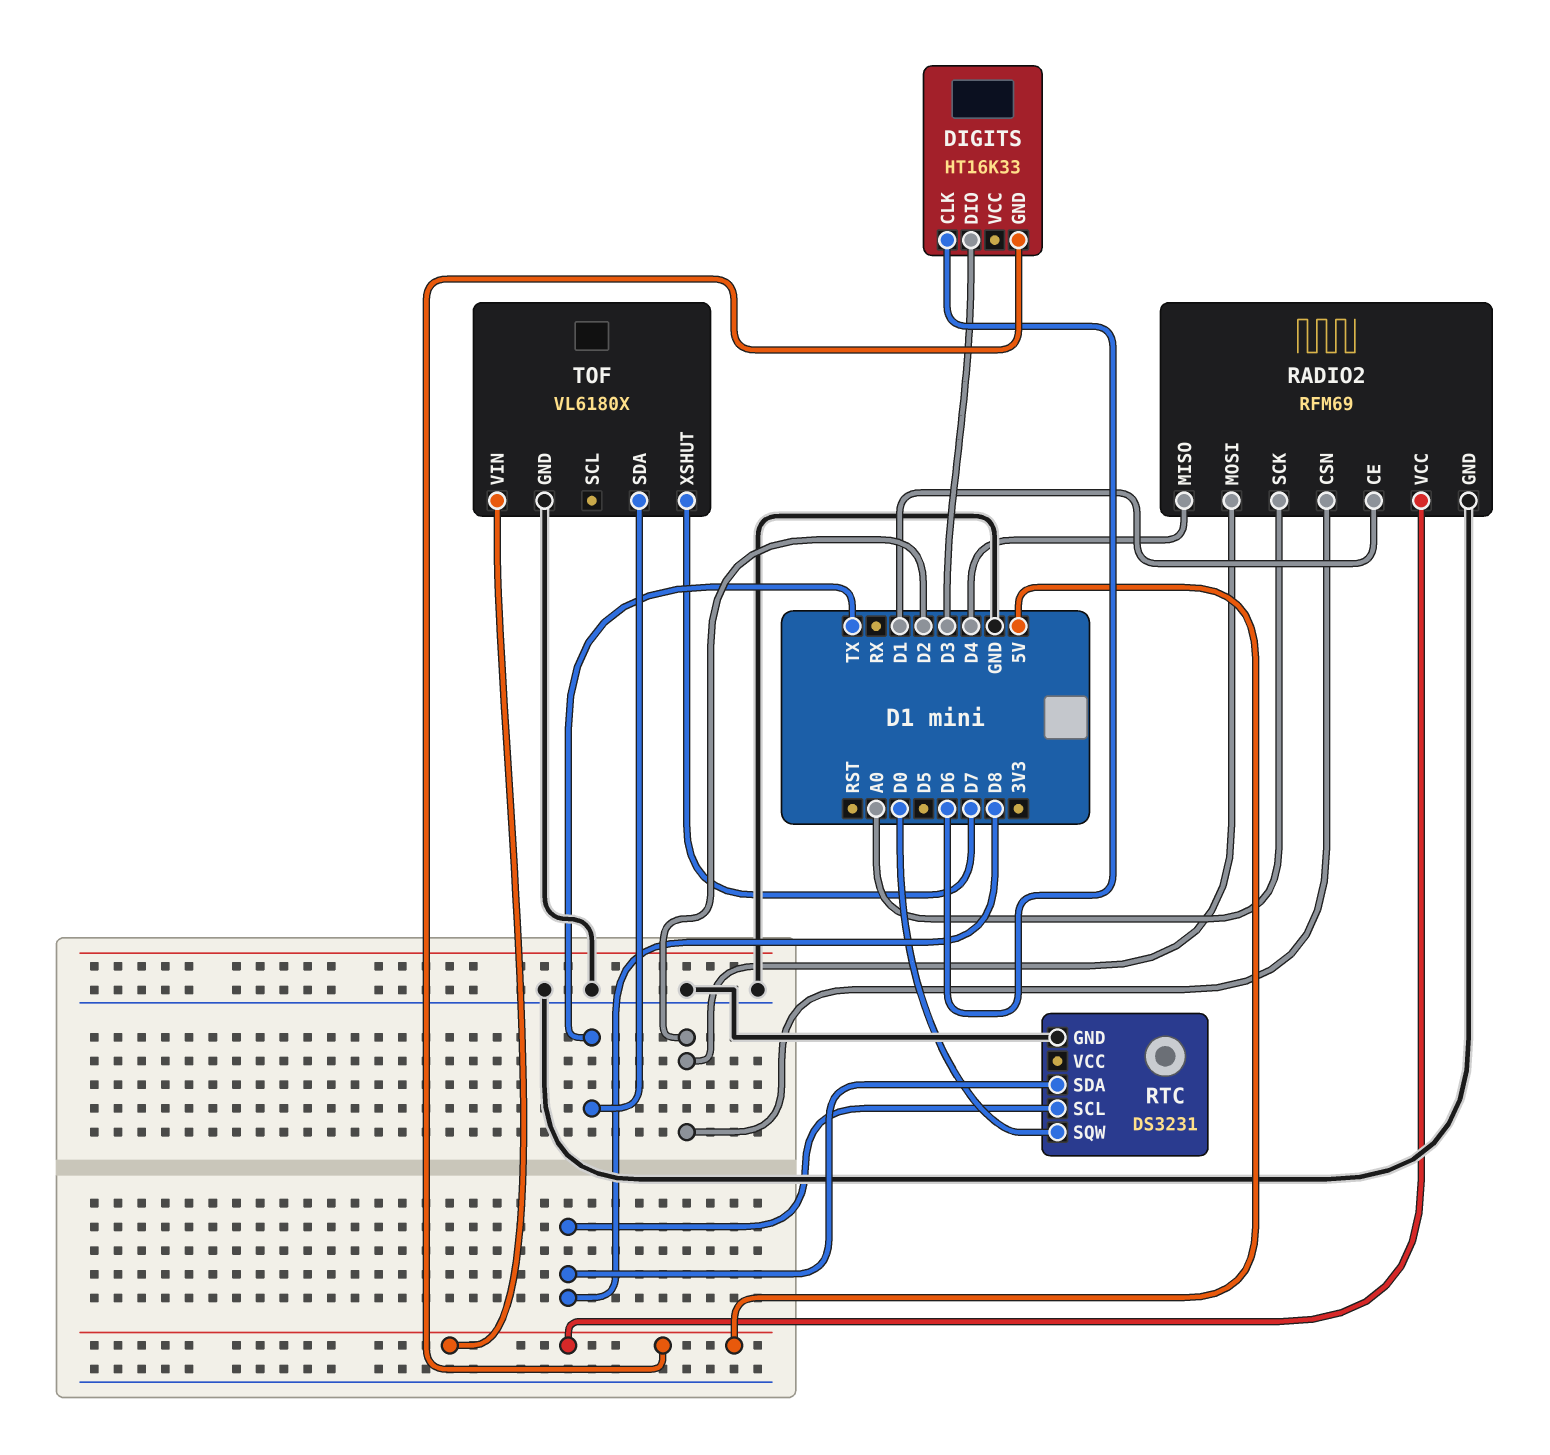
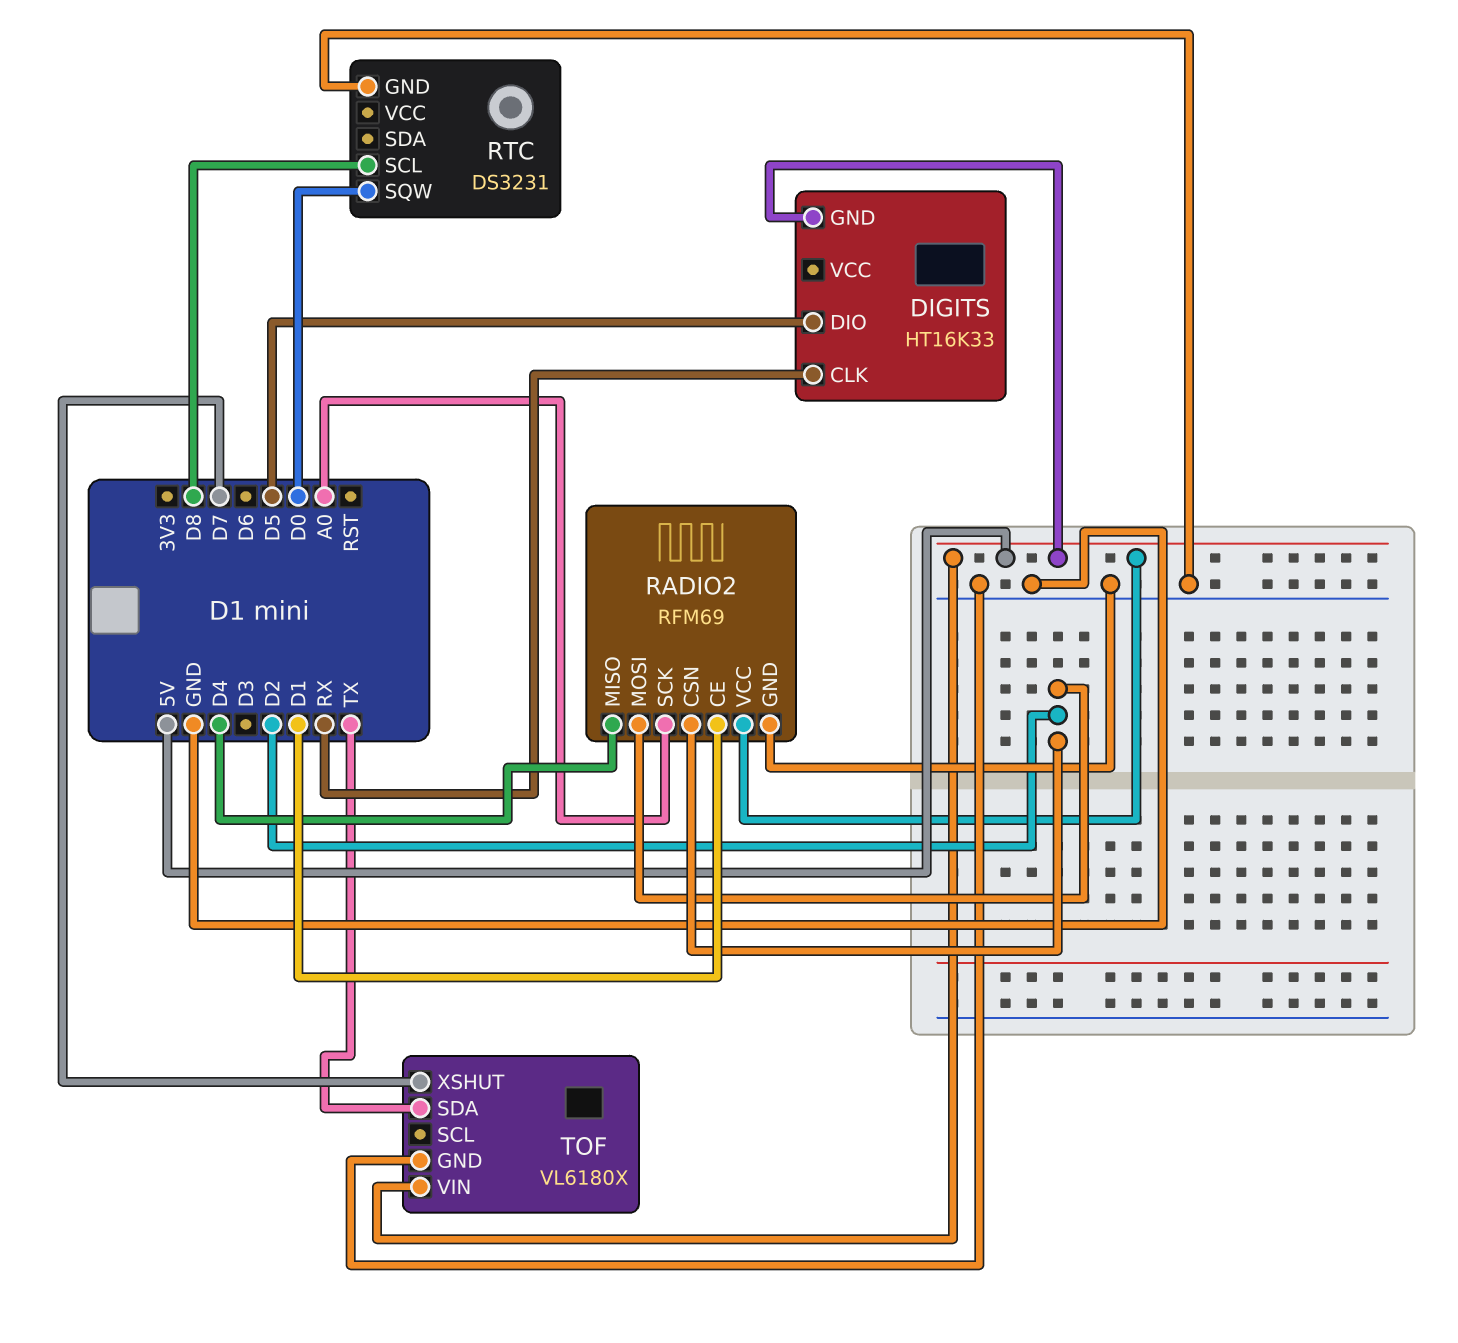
DIGITS pin CLK: D6 -> RX
DIGITS pin DIO: D3 -> D5
RTC pin SDA: D8 -> none

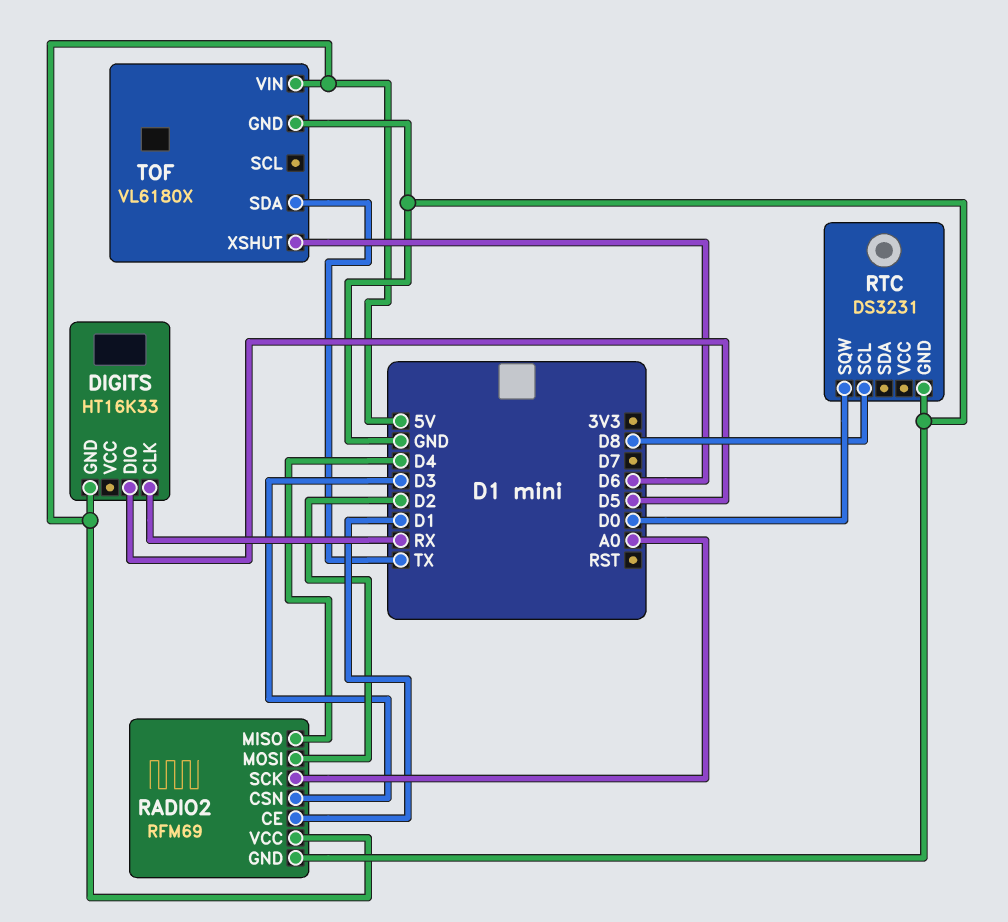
RADIO2 pin CSN: D2 -> D3
TOF pin XSHUT: D7 -> D6

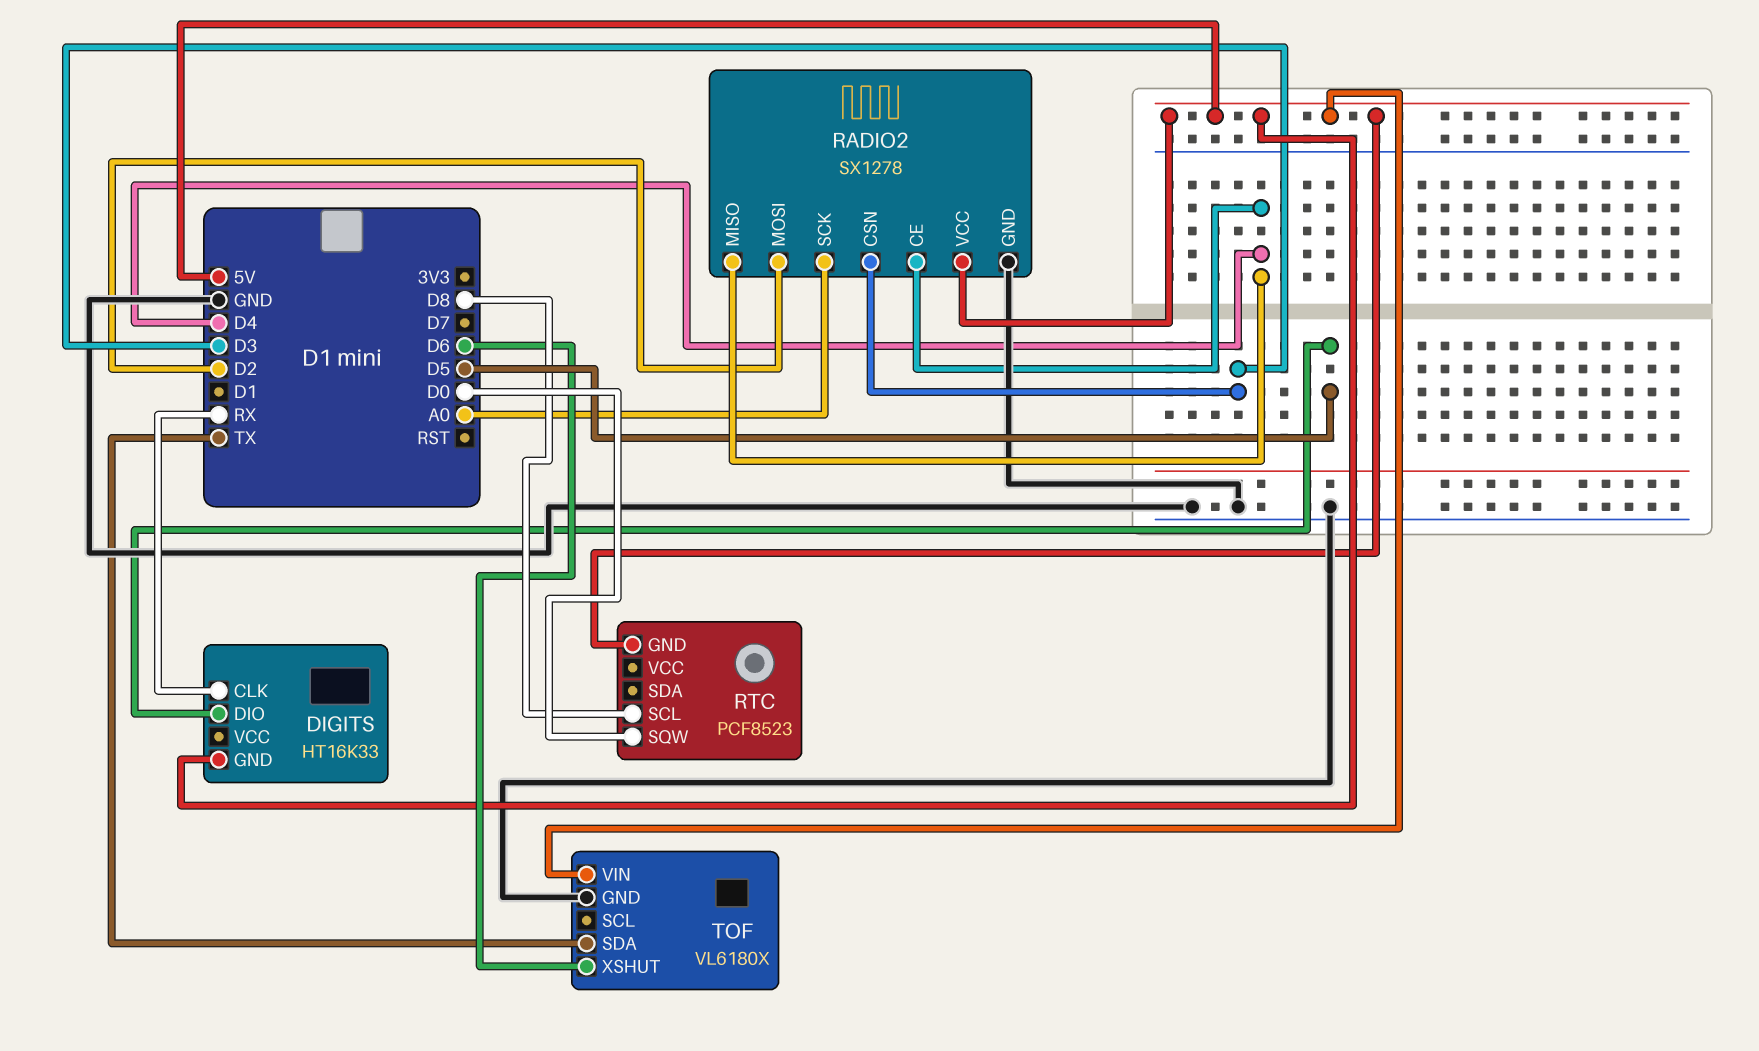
RADIO2: RFM69 -> SX1278
RADIO2 pin CE: D1 -> D4
RTC: DS3231 -> PCF8523
RTC pin GND: GND -> 5V

